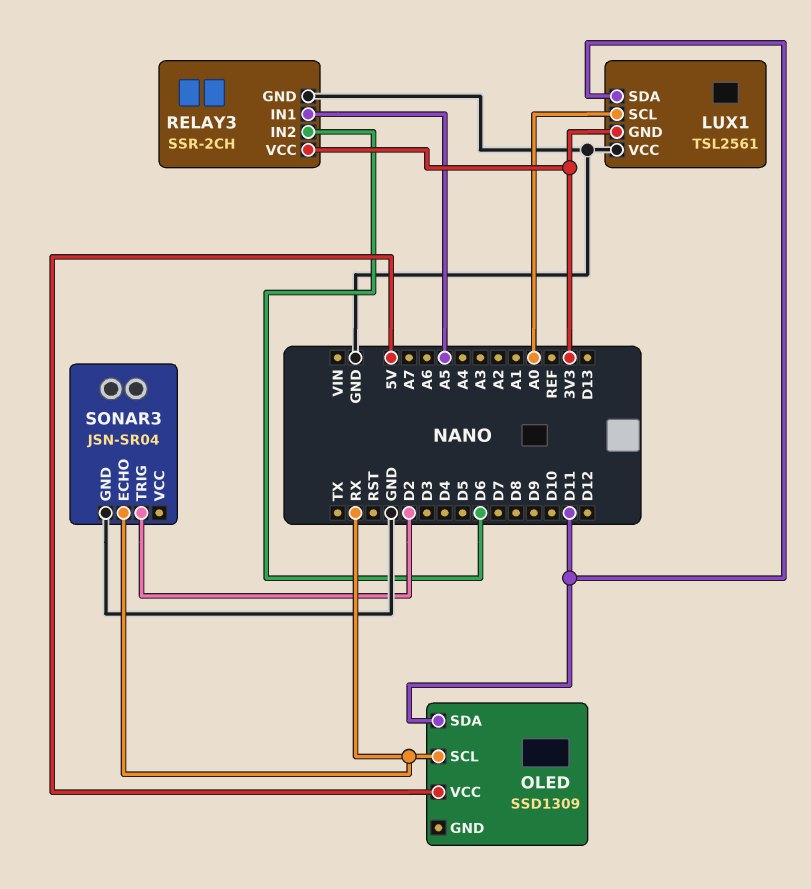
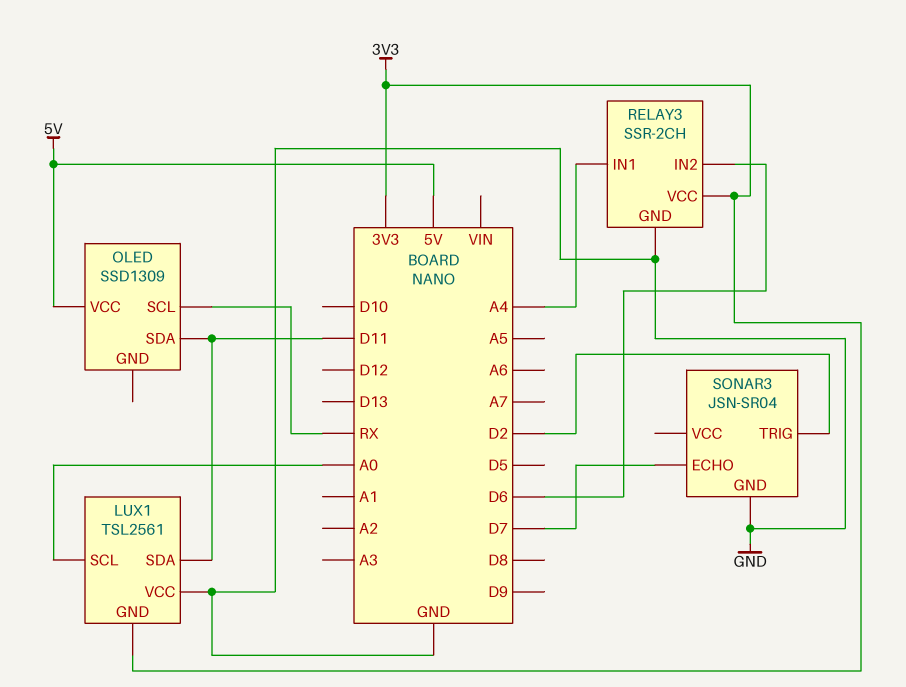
RELAY3 pin IN1: A5 -> A4
SONAR3 pin ECHO: RX -> D7

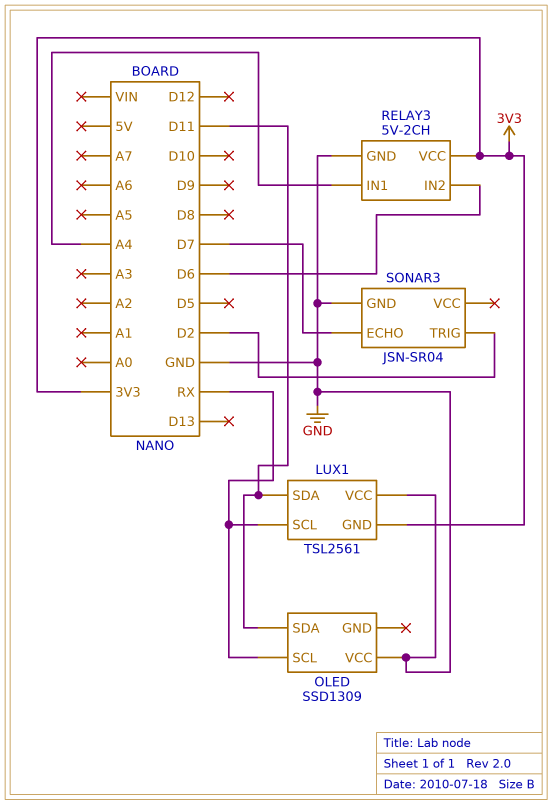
LUX1 pin SCL: A0 -> RX
OLED pin VCC: 5V -> GND
RELAY3: SSR-2CH -> 5V-2CH

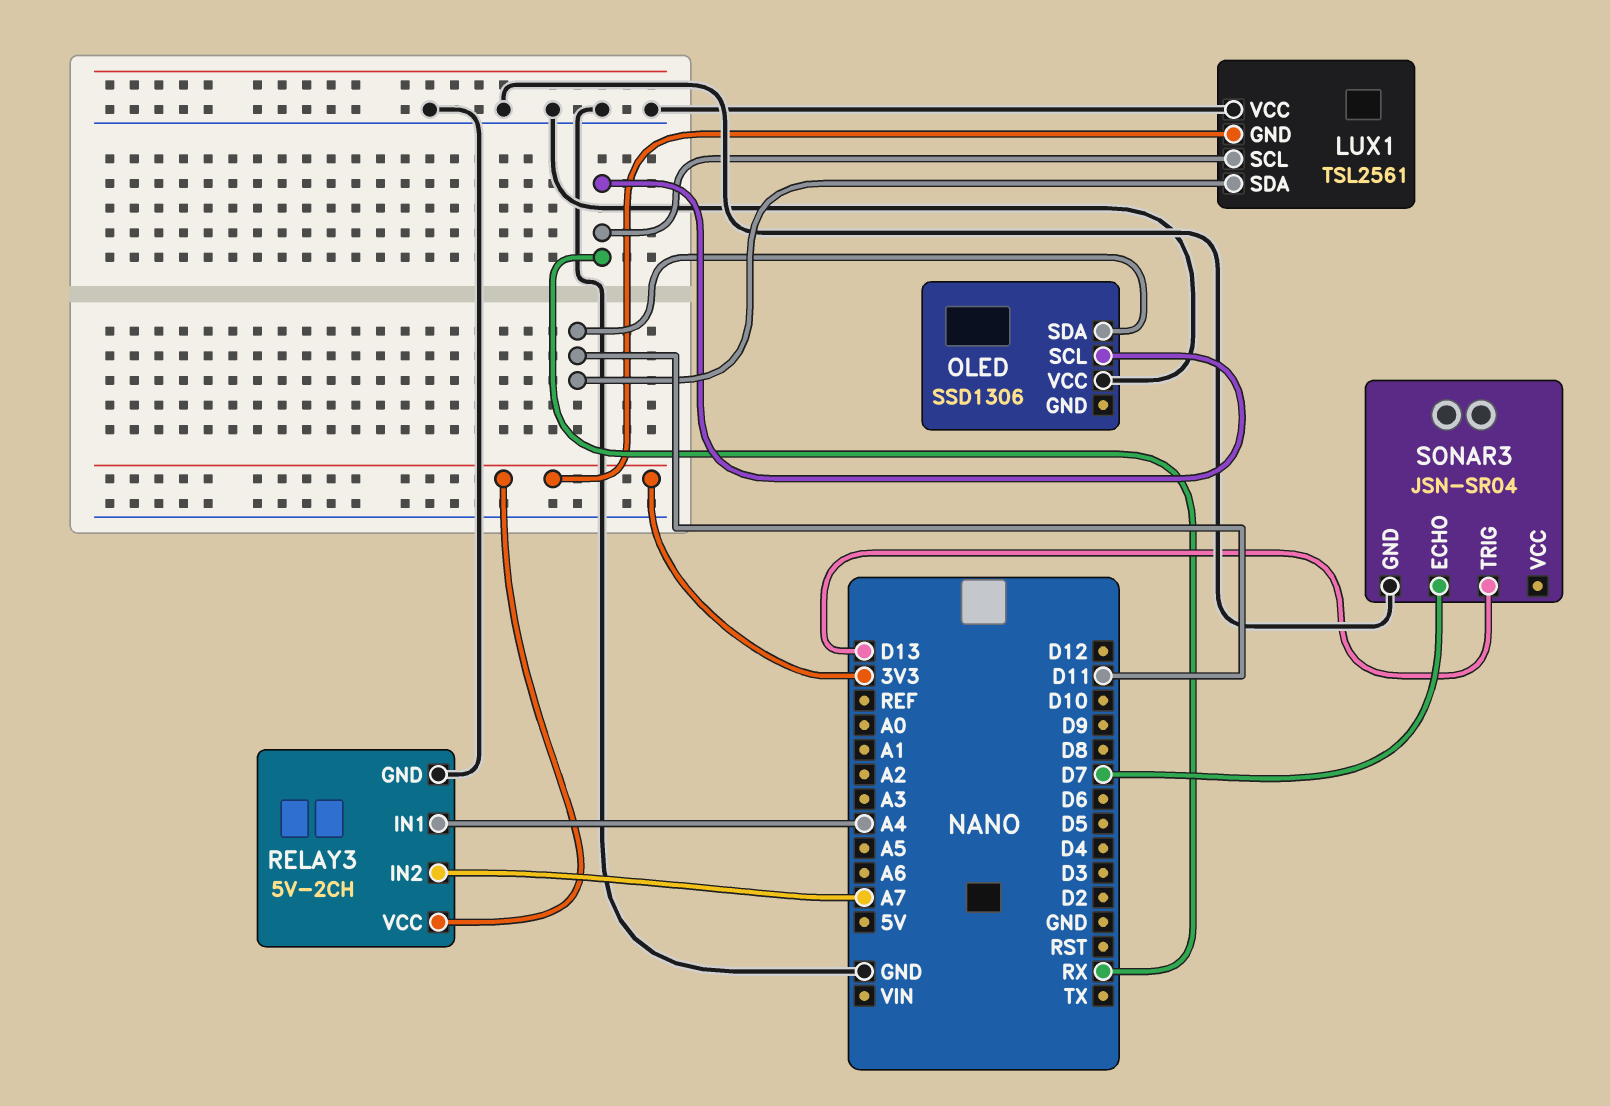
OLED: SSD1309 -> SSD1306
RELAY3 pin IN2: D6 -> A7
SONAR3 pin TRIG: D2 -> D13

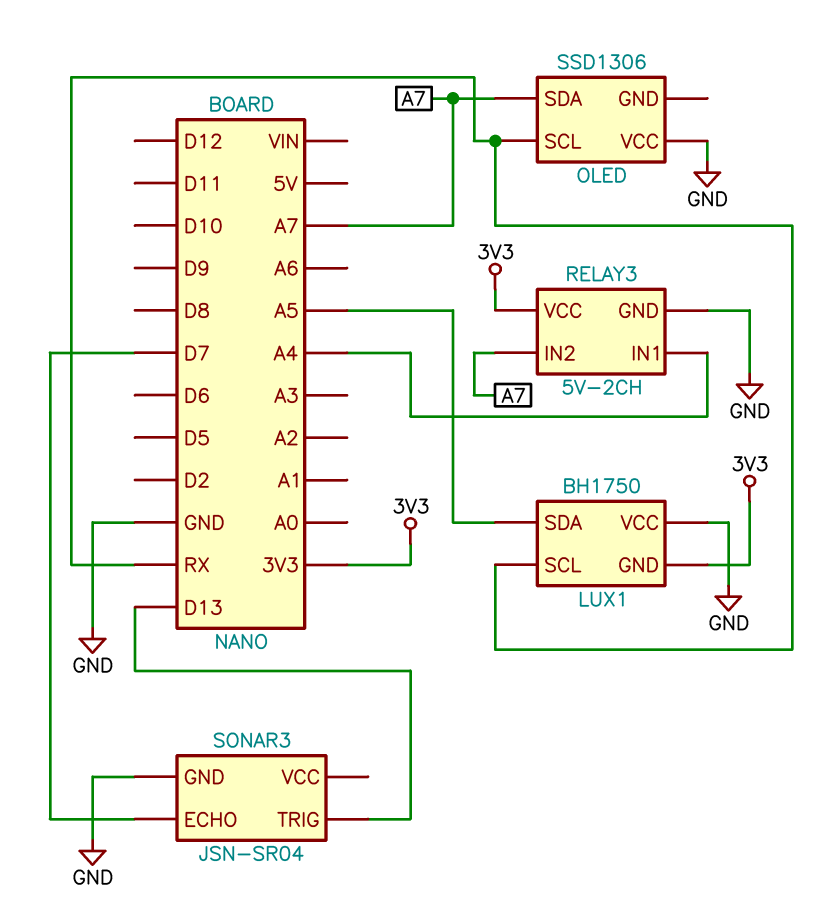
LUX1: TSL2561 -> BH1750
LUX1 pin SDA: D11 -> A5
OLED pin SDA: D11 -> A7

